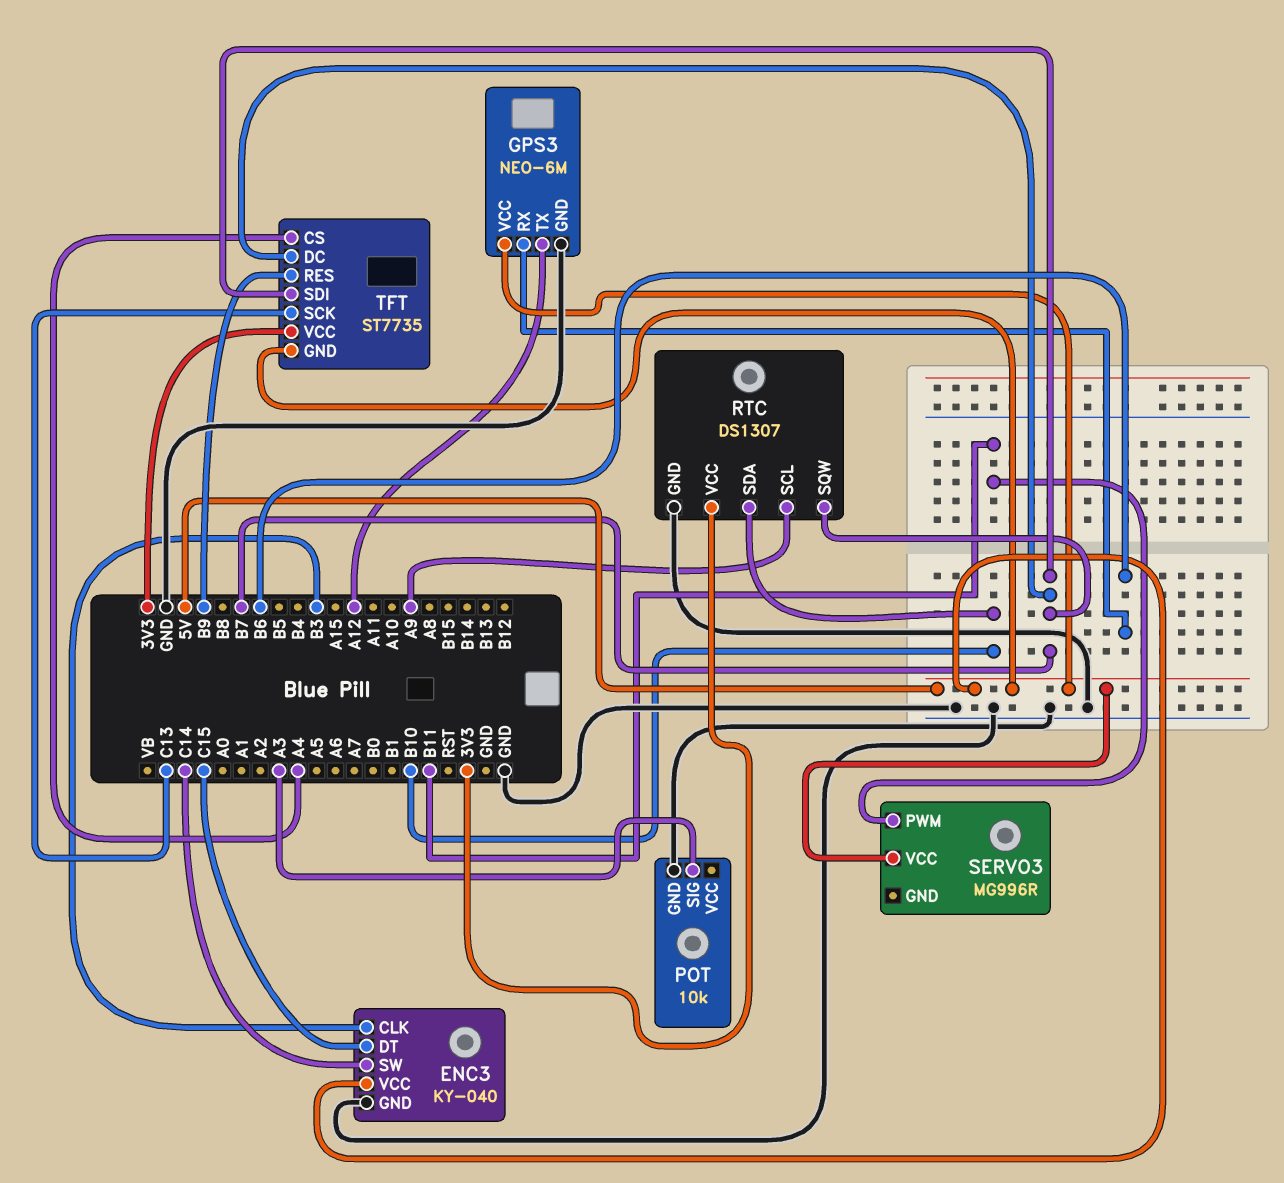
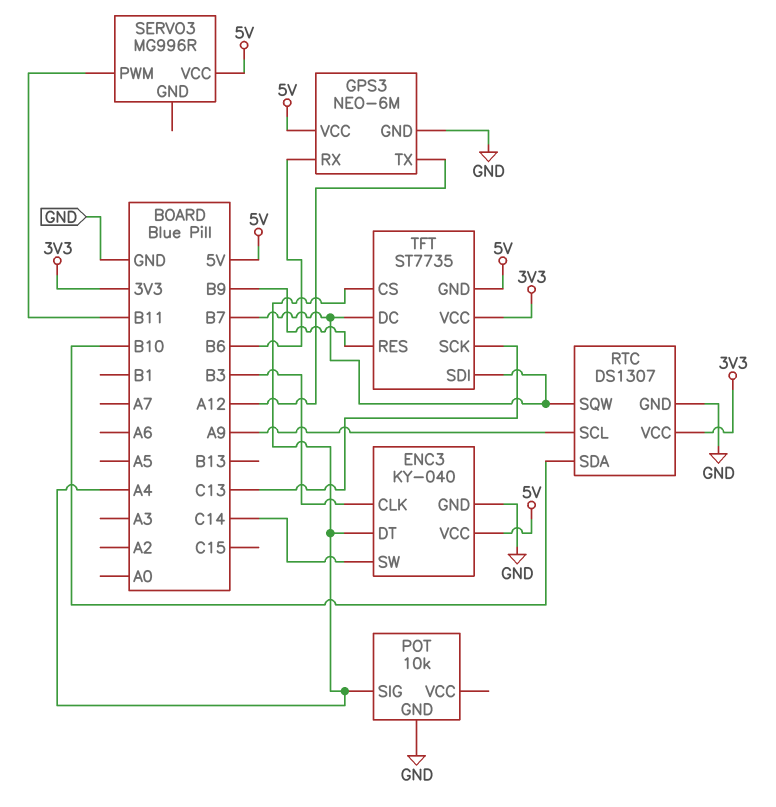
ENC3 pin DT: C15 -> A4
POT pin SIG: A3 -> A4

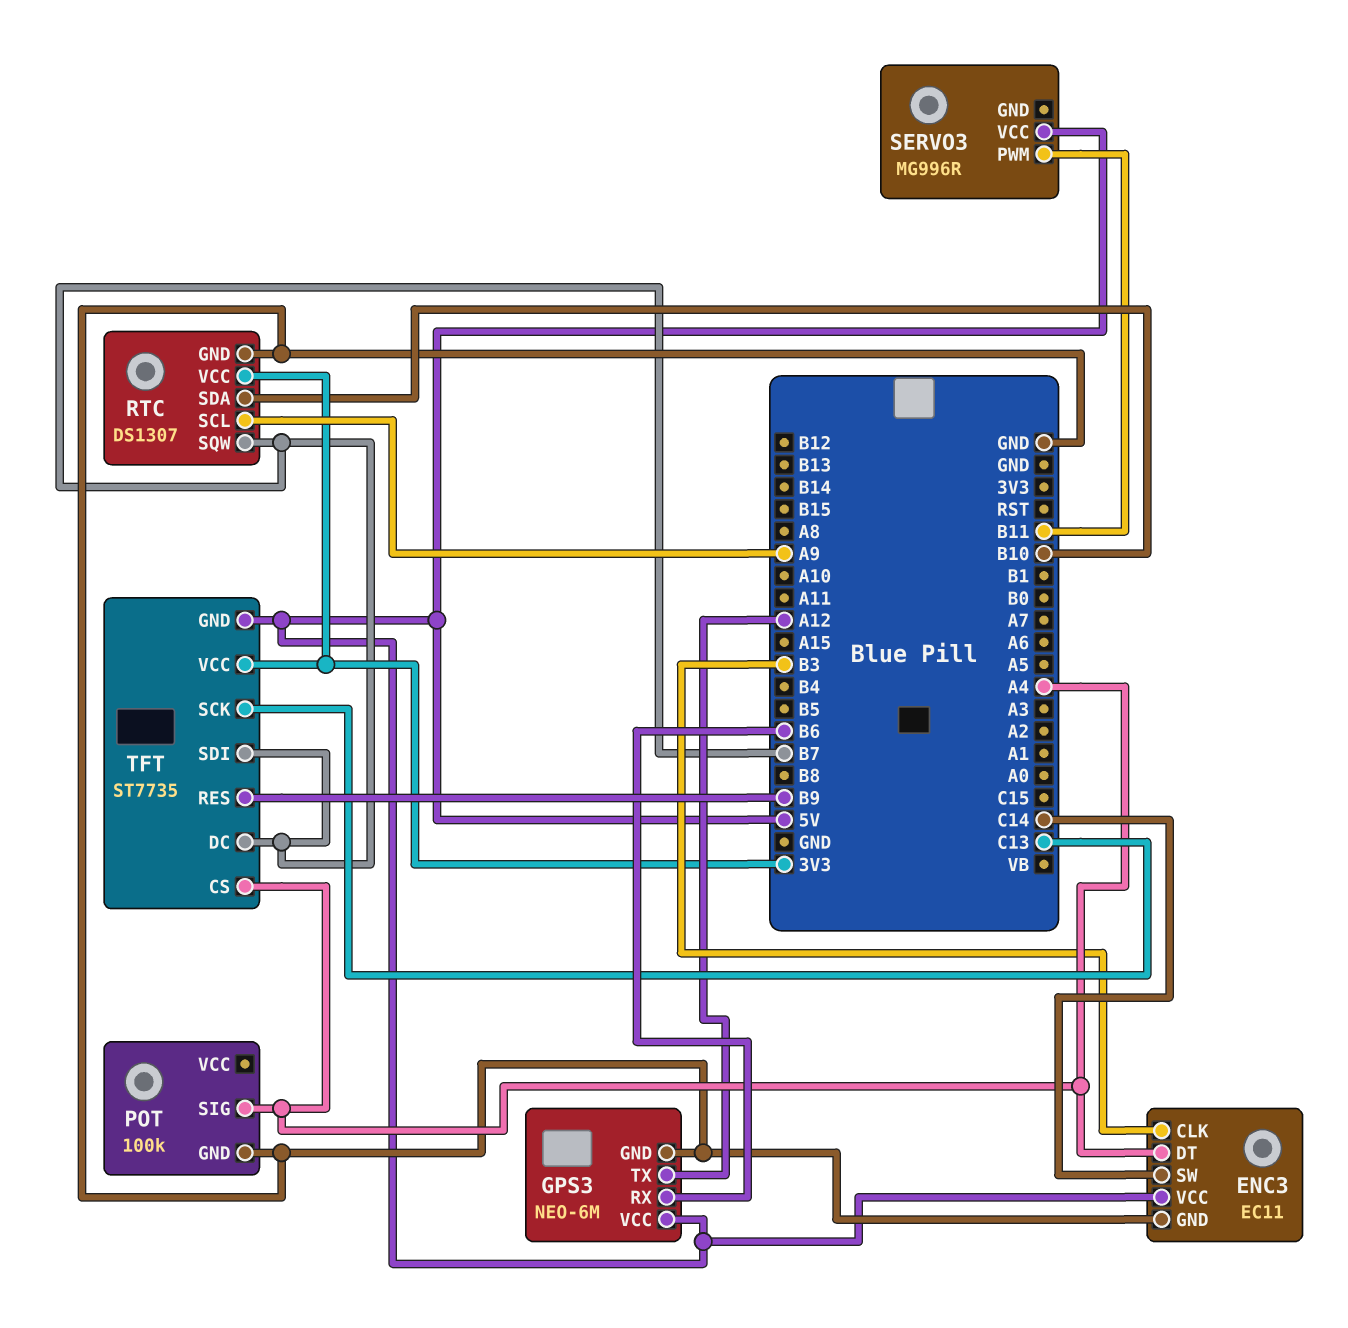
ENC3: KY-040 -> EC11
POT: 10k -> 100k

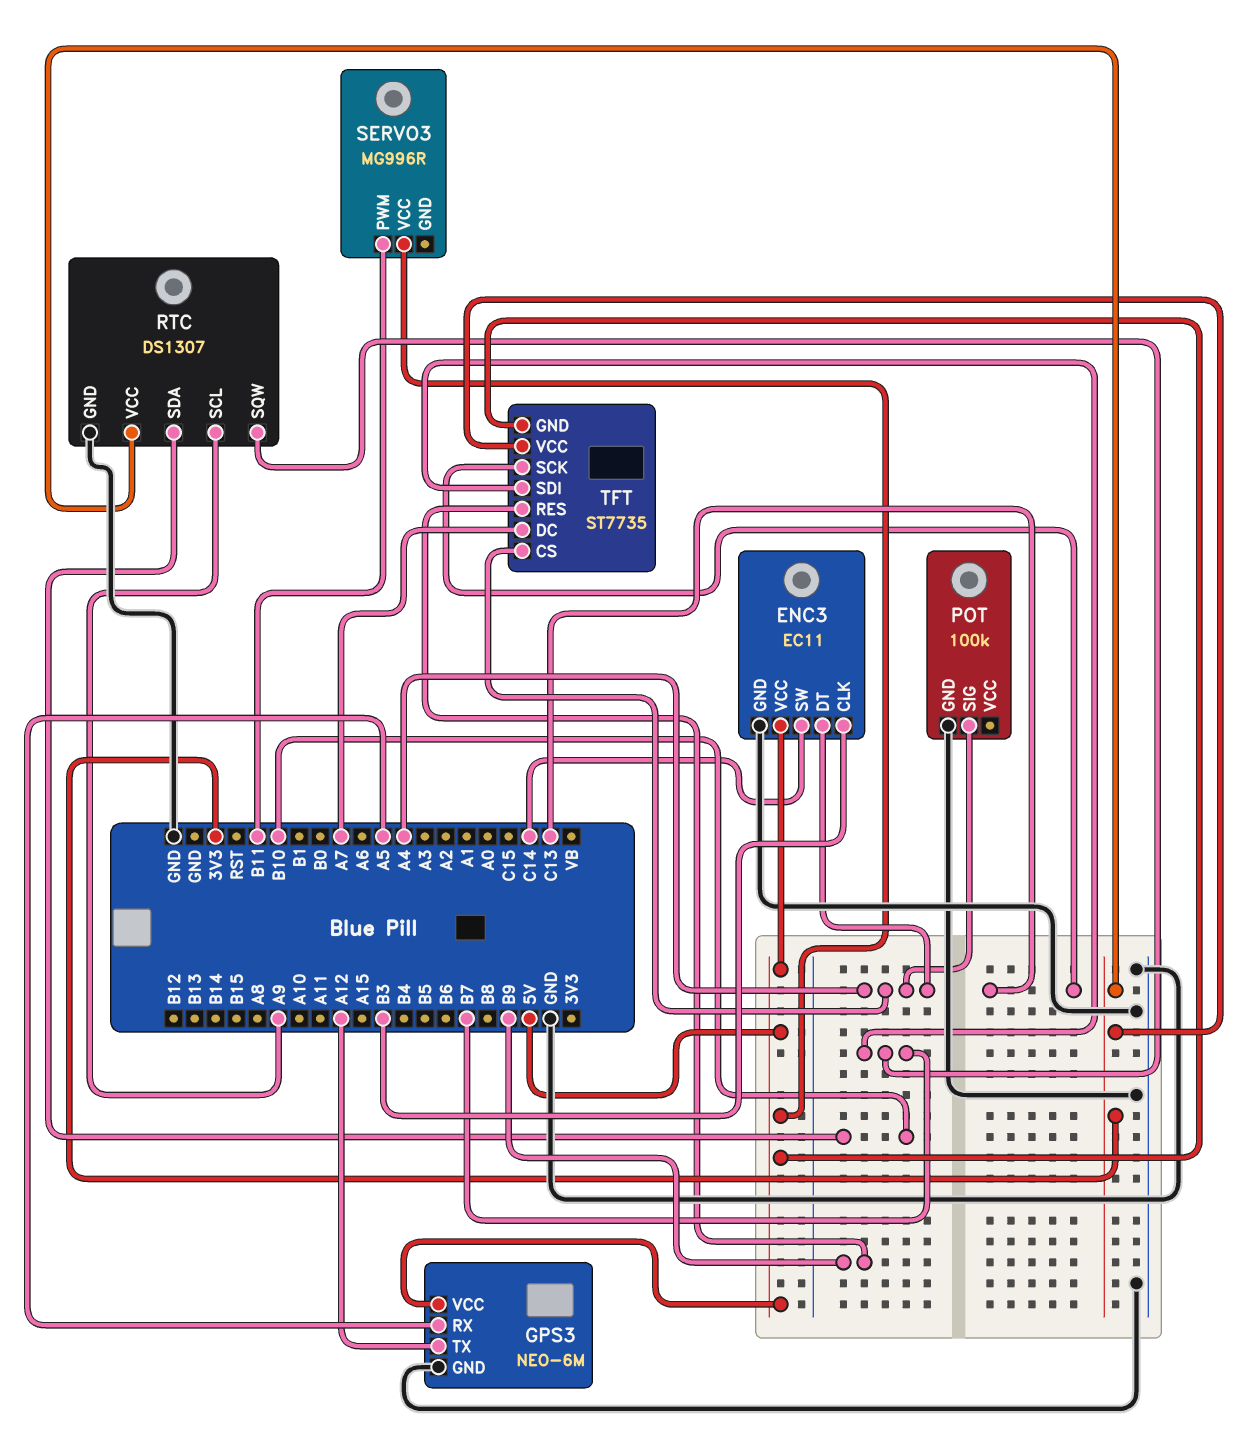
GPS3 pin RX: B6 -> A5
TFT pin DC: B7 -> A7

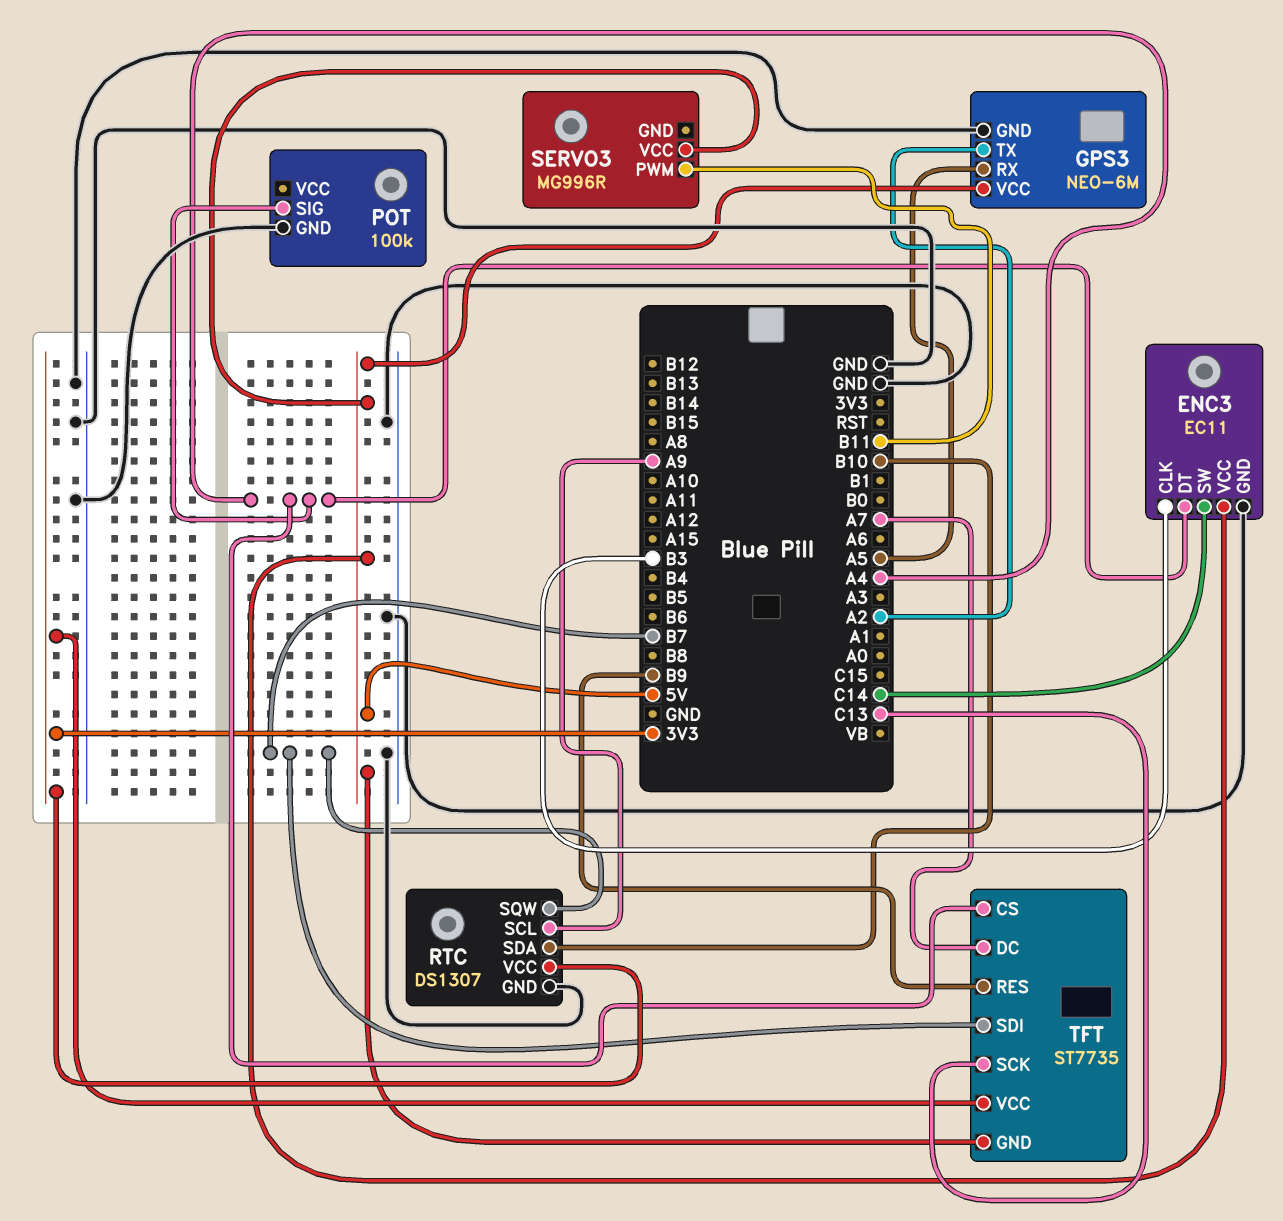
GPS3 pin TX: A12 -> A2

